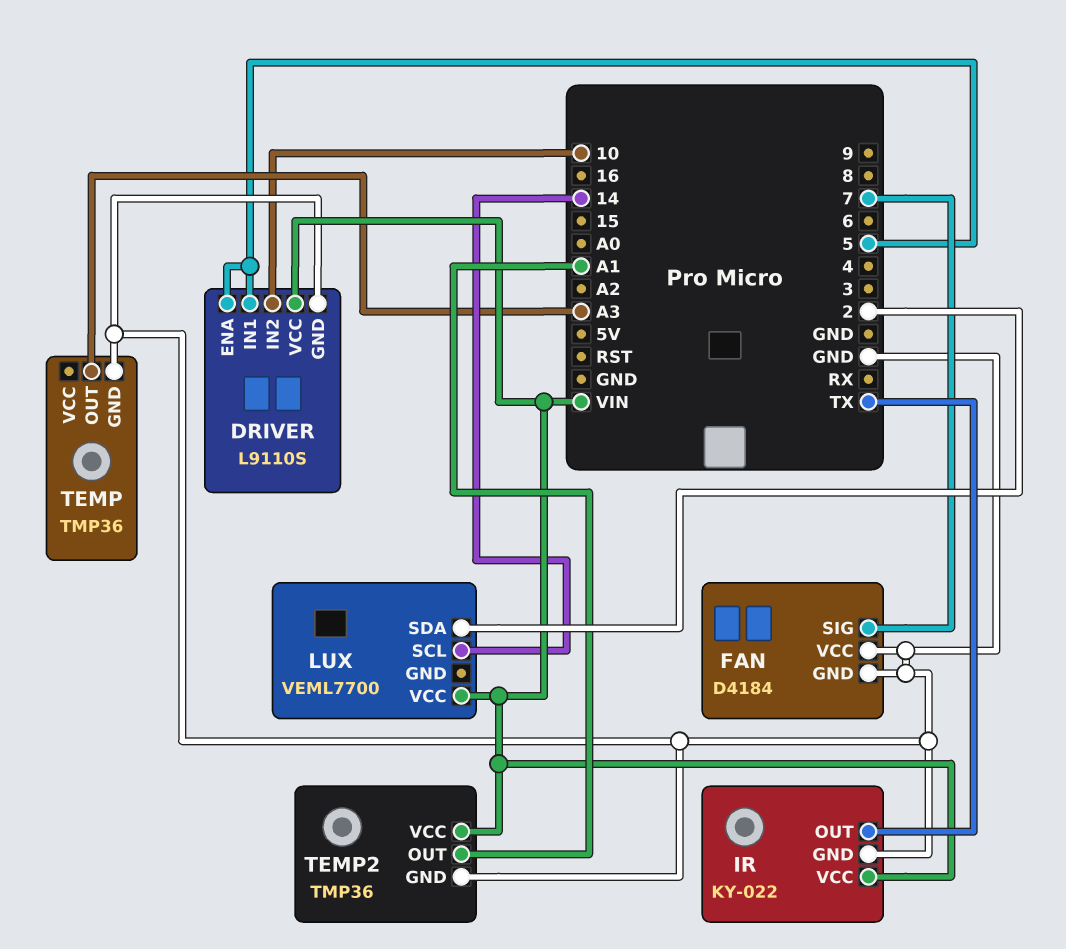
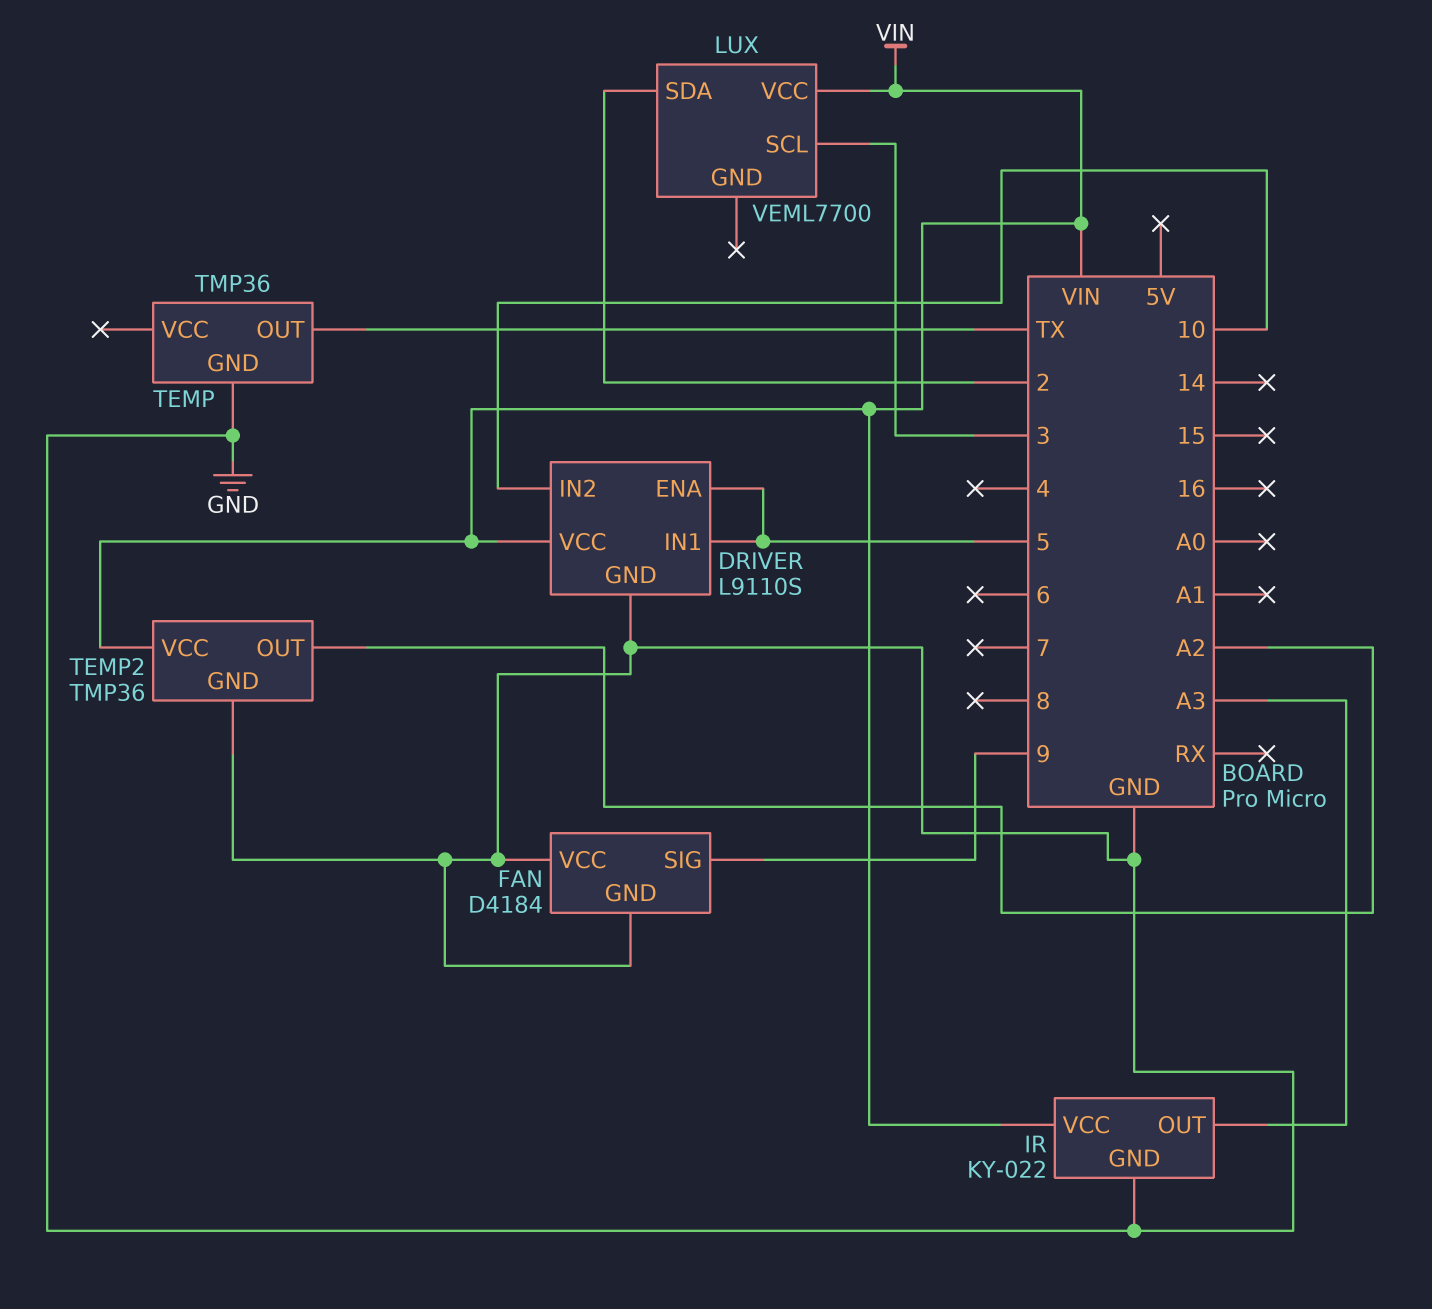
FAN pin SIG: 7 -> 9
IR pin OUT: TX -> A3
LUX pin SCL: 14 -> 3
TEMP pin OUT: A3 -> TX
TEMP2 pin OUT: A1 -> A2

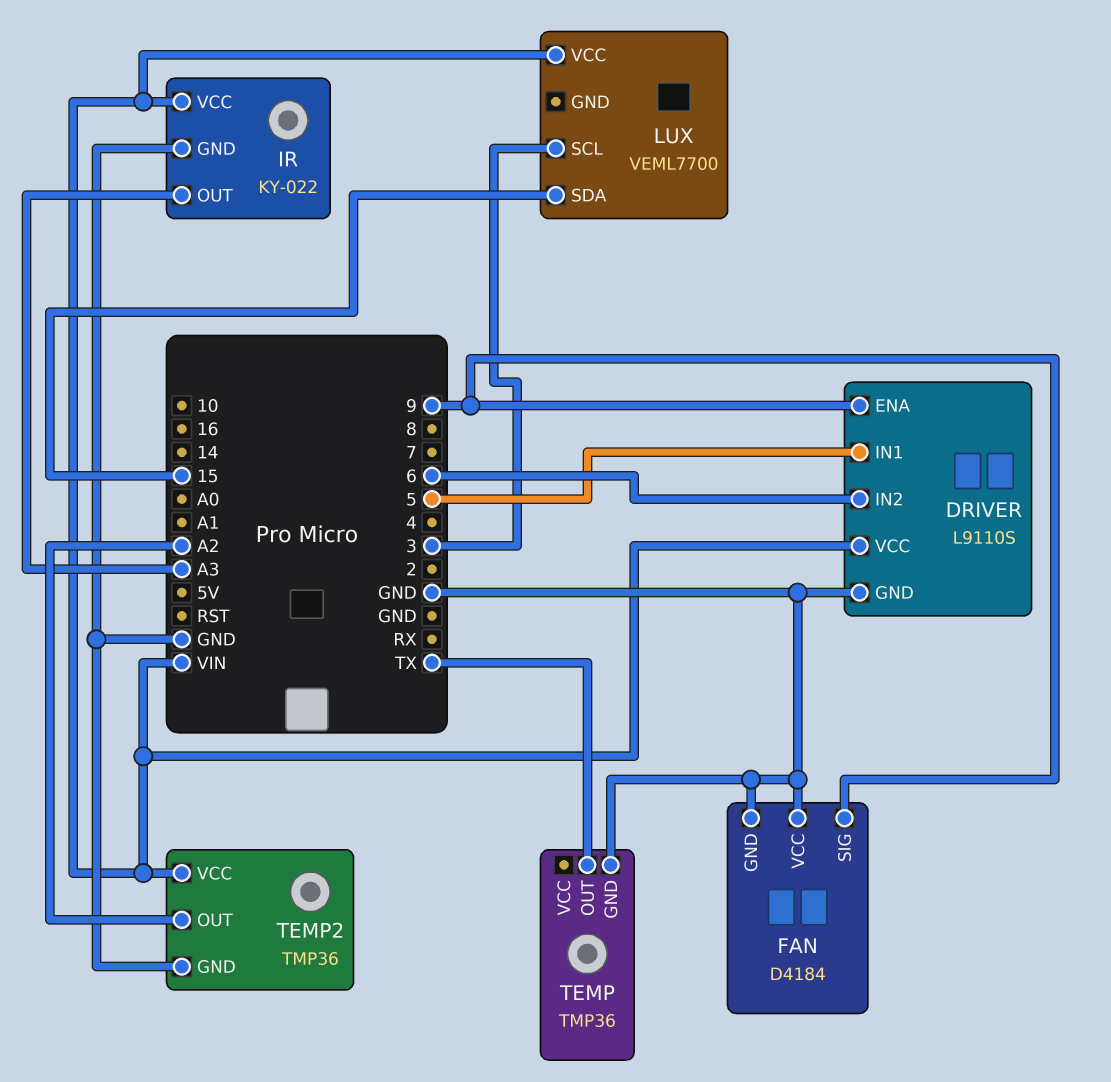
DRIVER pin ENA: 5 -> 9
DRIVER pin IN2: 10 -> 6
LUX pin SDA: 2 -> 15

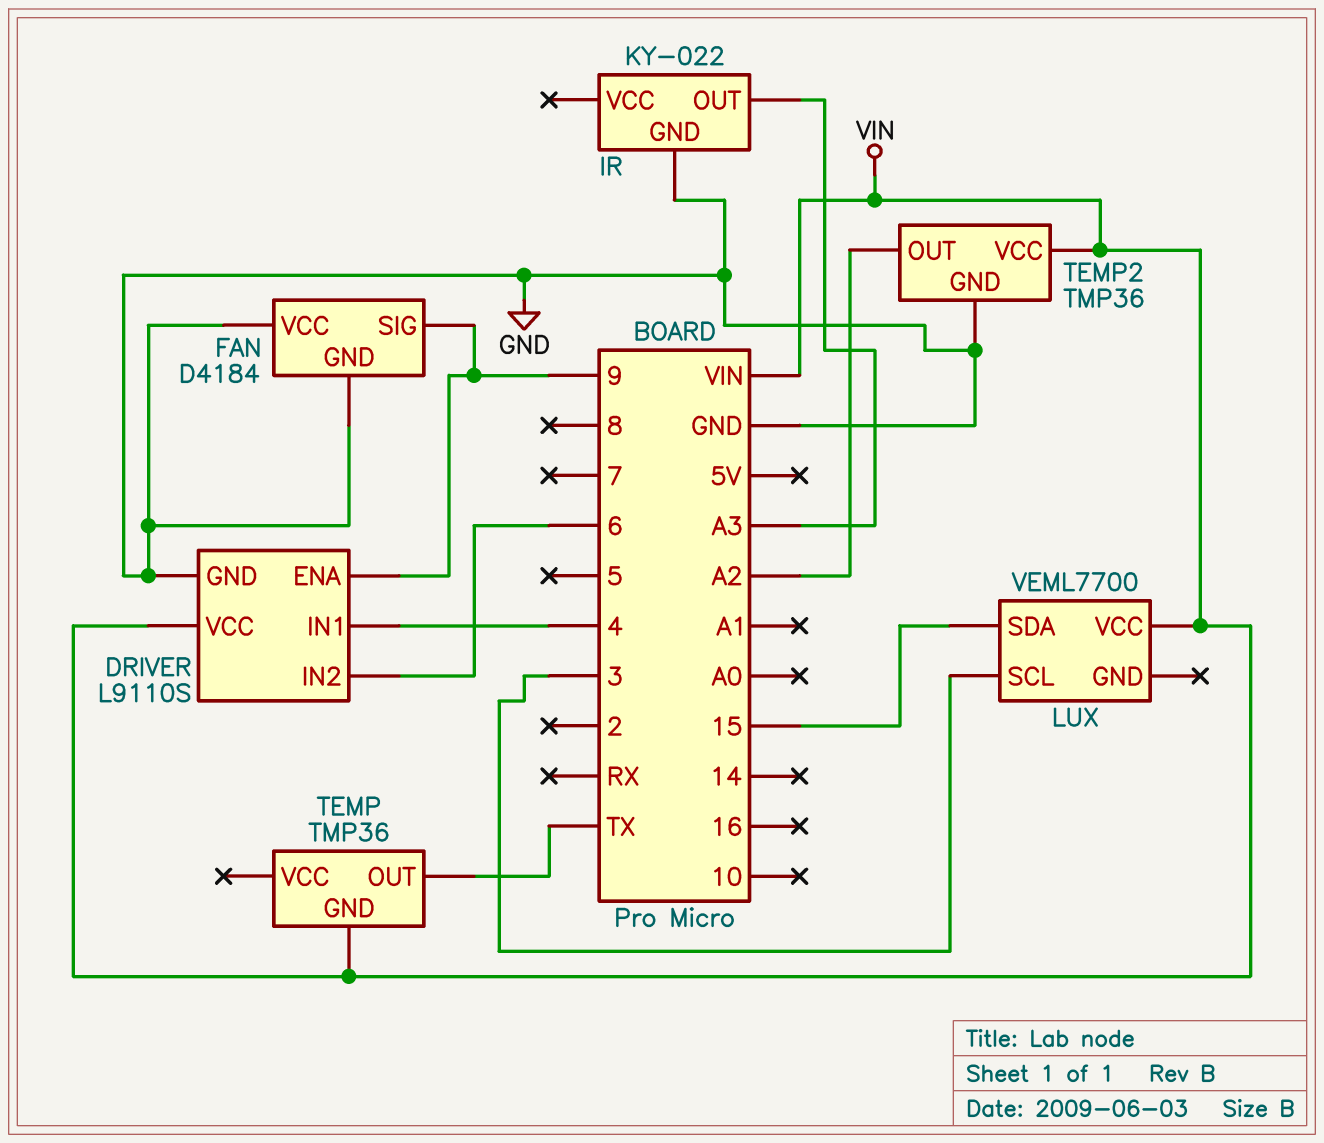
DRIVER pin IN1: 5 -> 4
IR pin VCC: VIN -> none
TEMP pin GND: GND -> VIN

